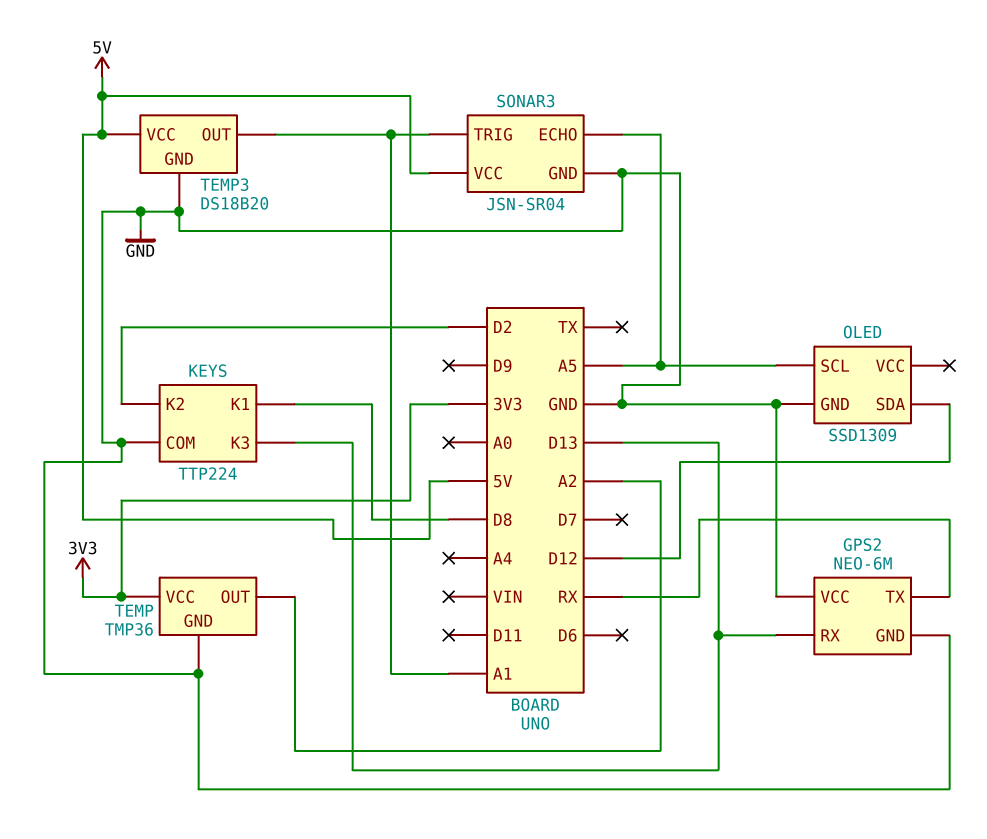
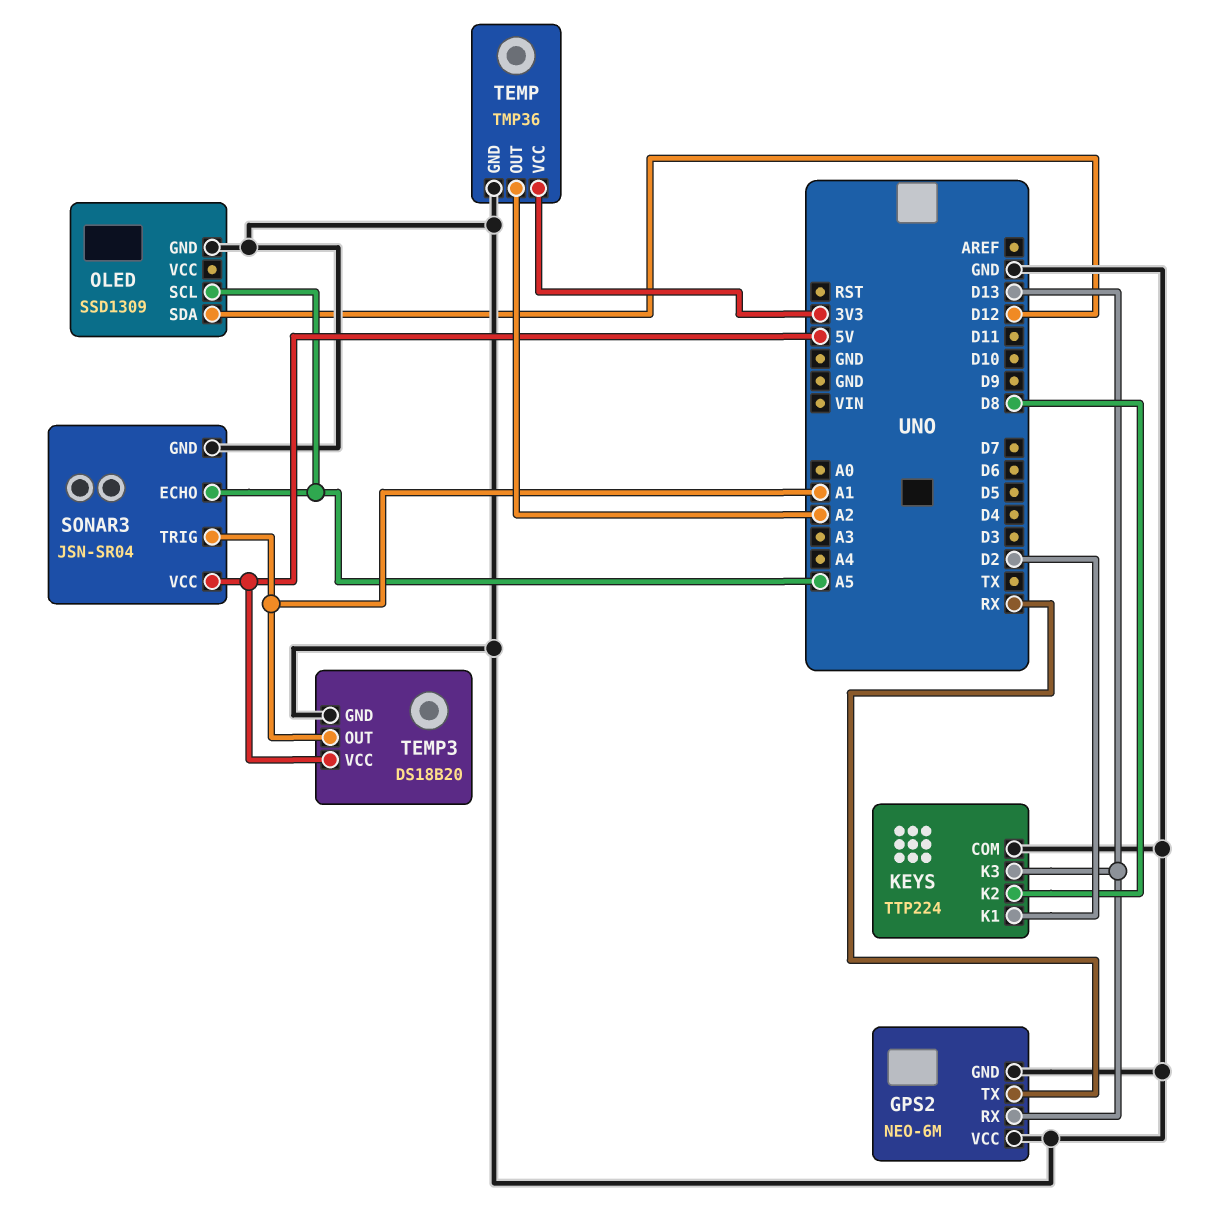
KEYS pin K1: D8 -> D2
KEYS pin K2: D2 -> D8

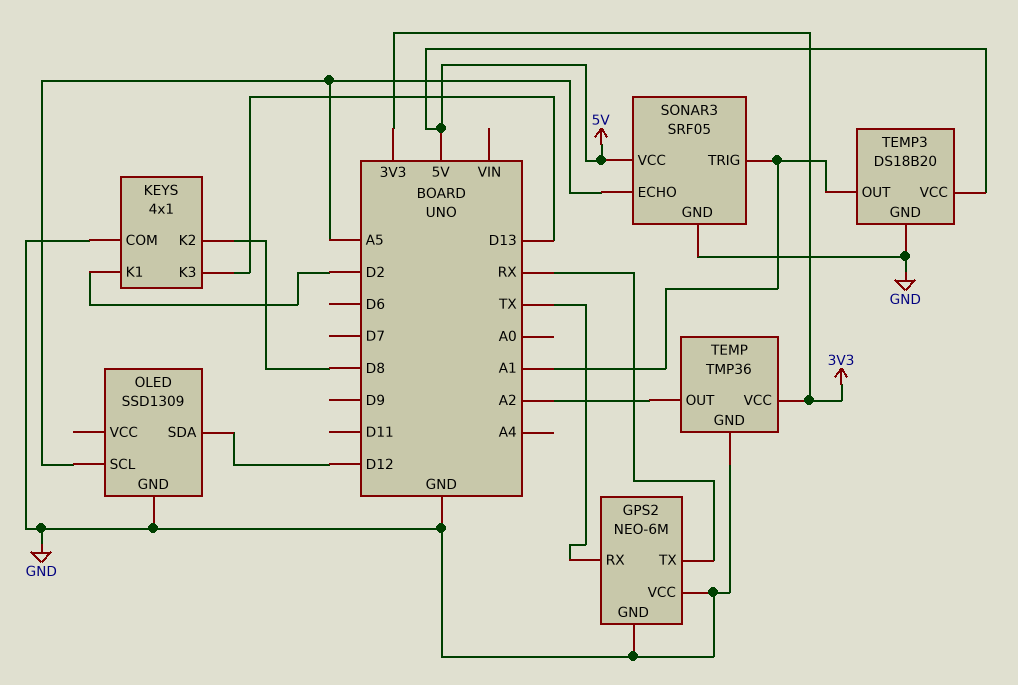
GPS2 pin RX: D13 -> TX
KEYS: TTP224 -> 4x1
SONAR3: JSN-SR04 -> SRF05

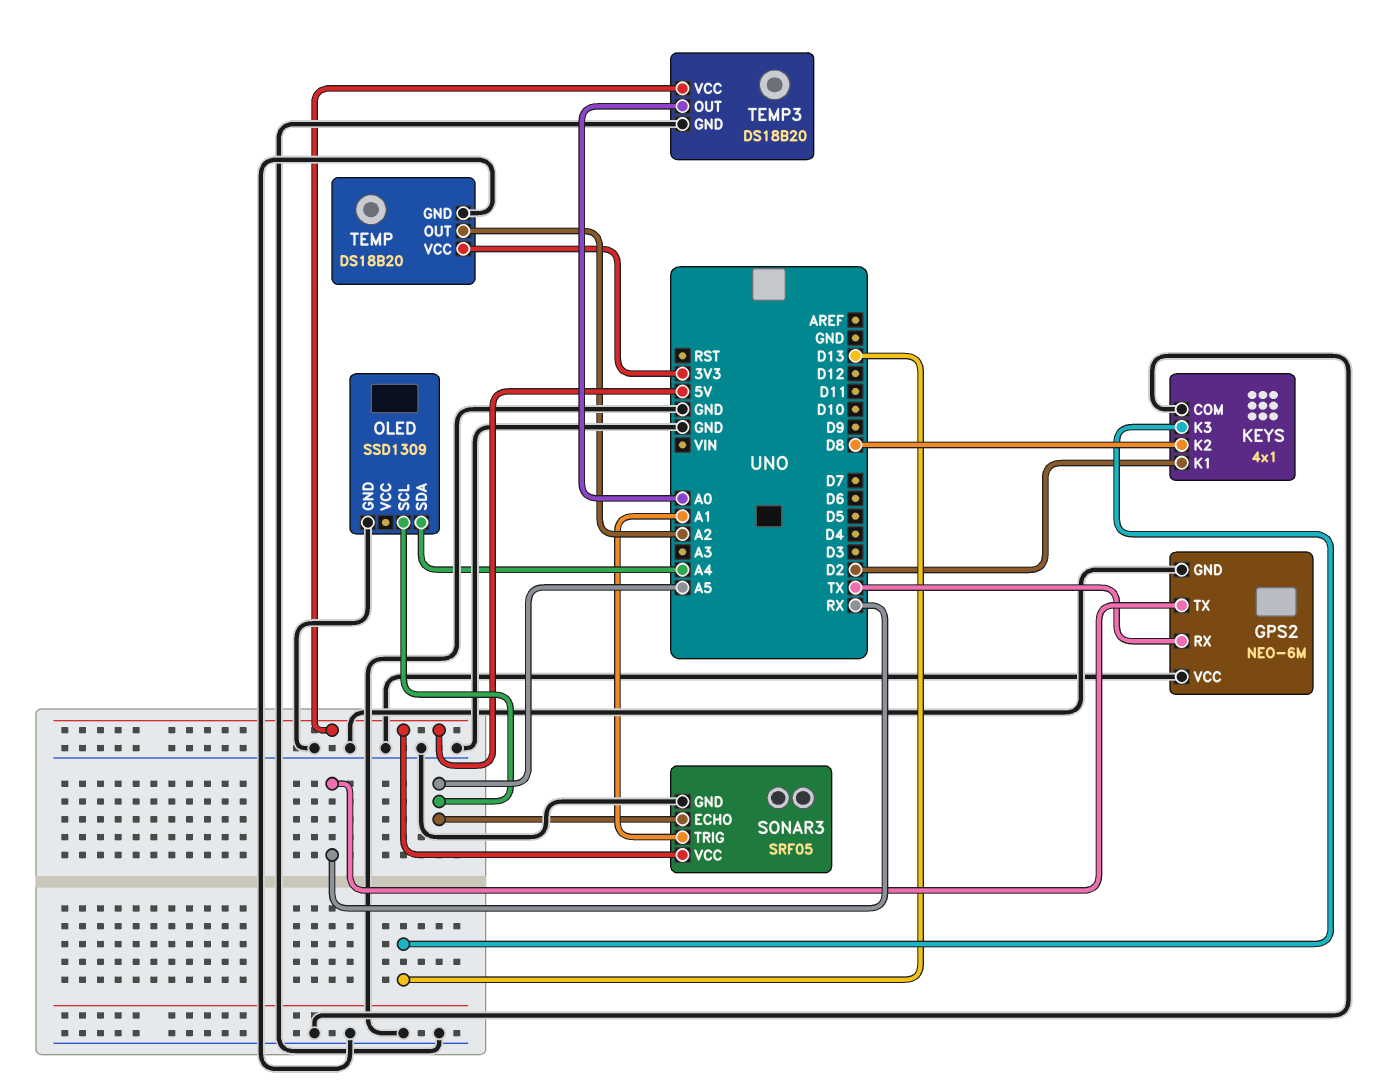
OLED pin SDA: D12 -> A4
TEMP: TMP36 -> DS18B20
TEMP3 pin OUT: A1 -> A0

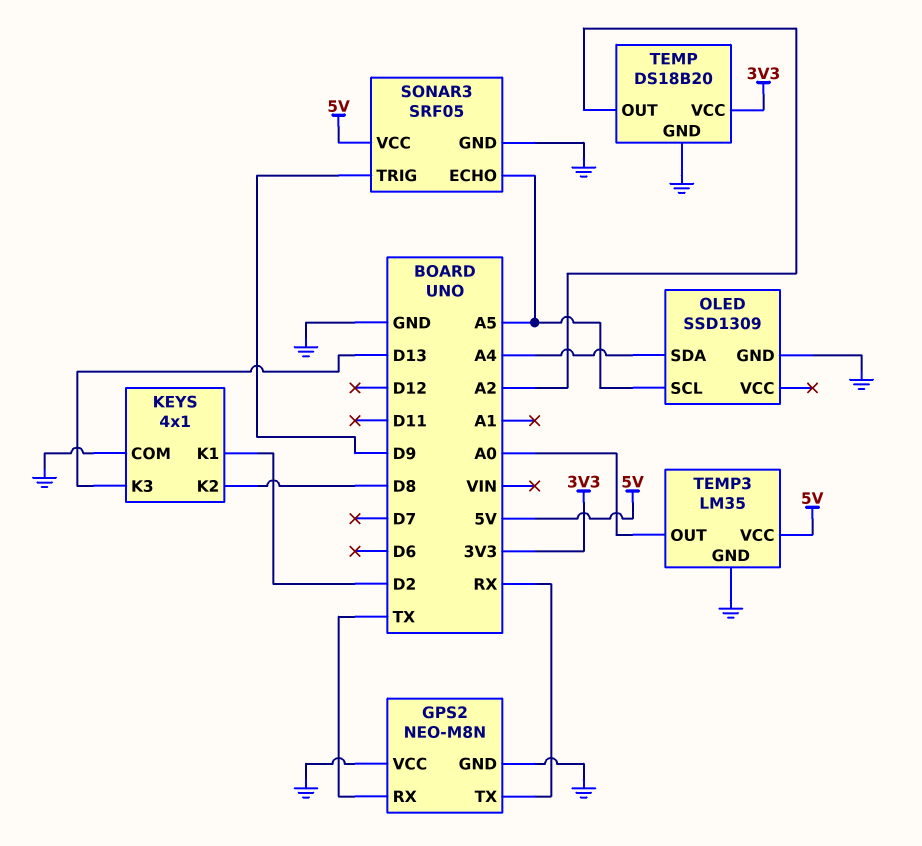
GPS2: NEO-6M -> NEO-M8N
SONAR3 pin TRIG: A1 -> D9
TEMP3: DS18B20 -> LM35

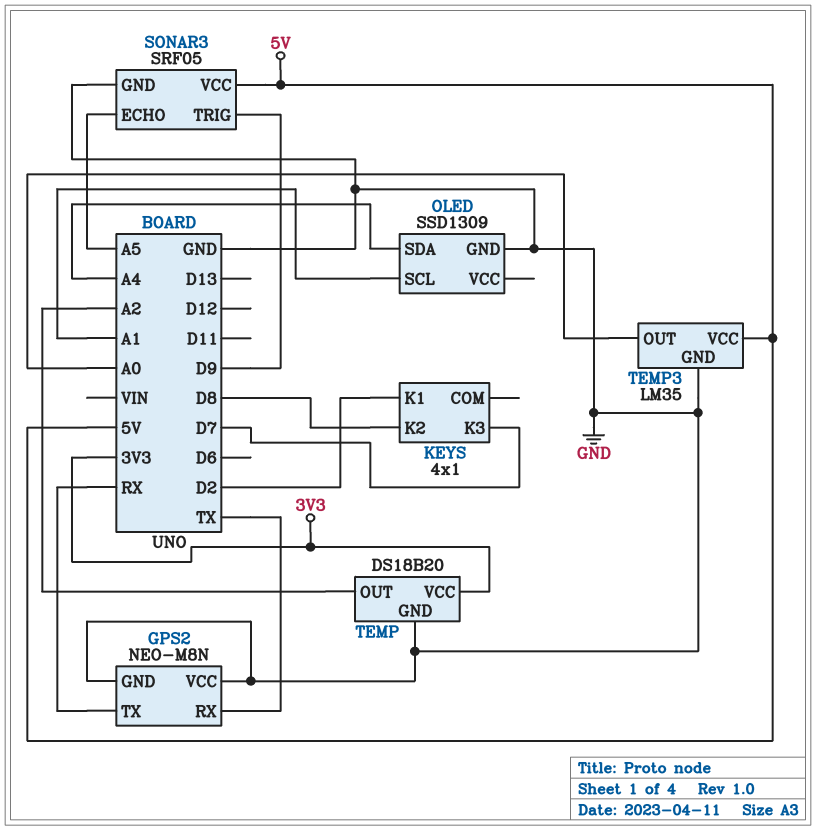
KEYS pin COM: GND -> none
KEYS pin K3: D13 -> D7
OLED pin SCL: A5 -> A1

